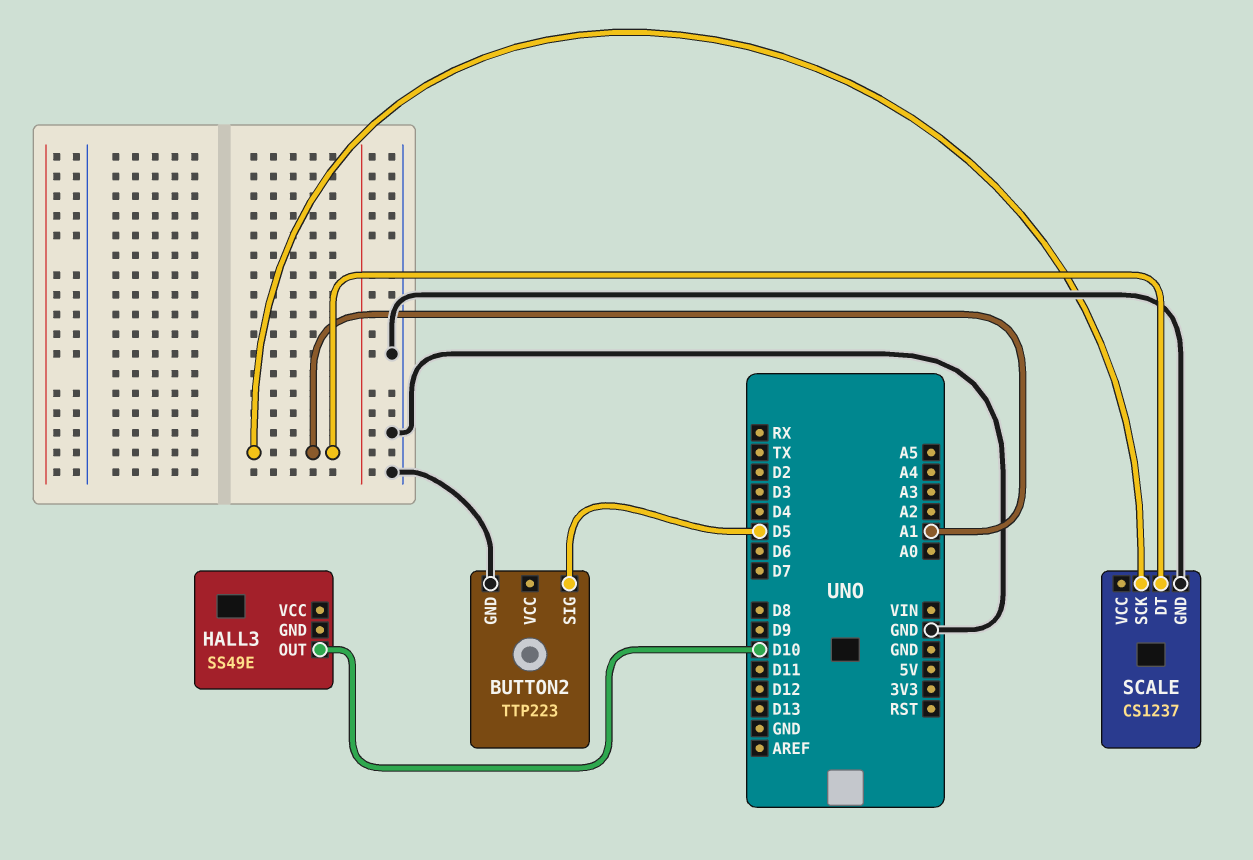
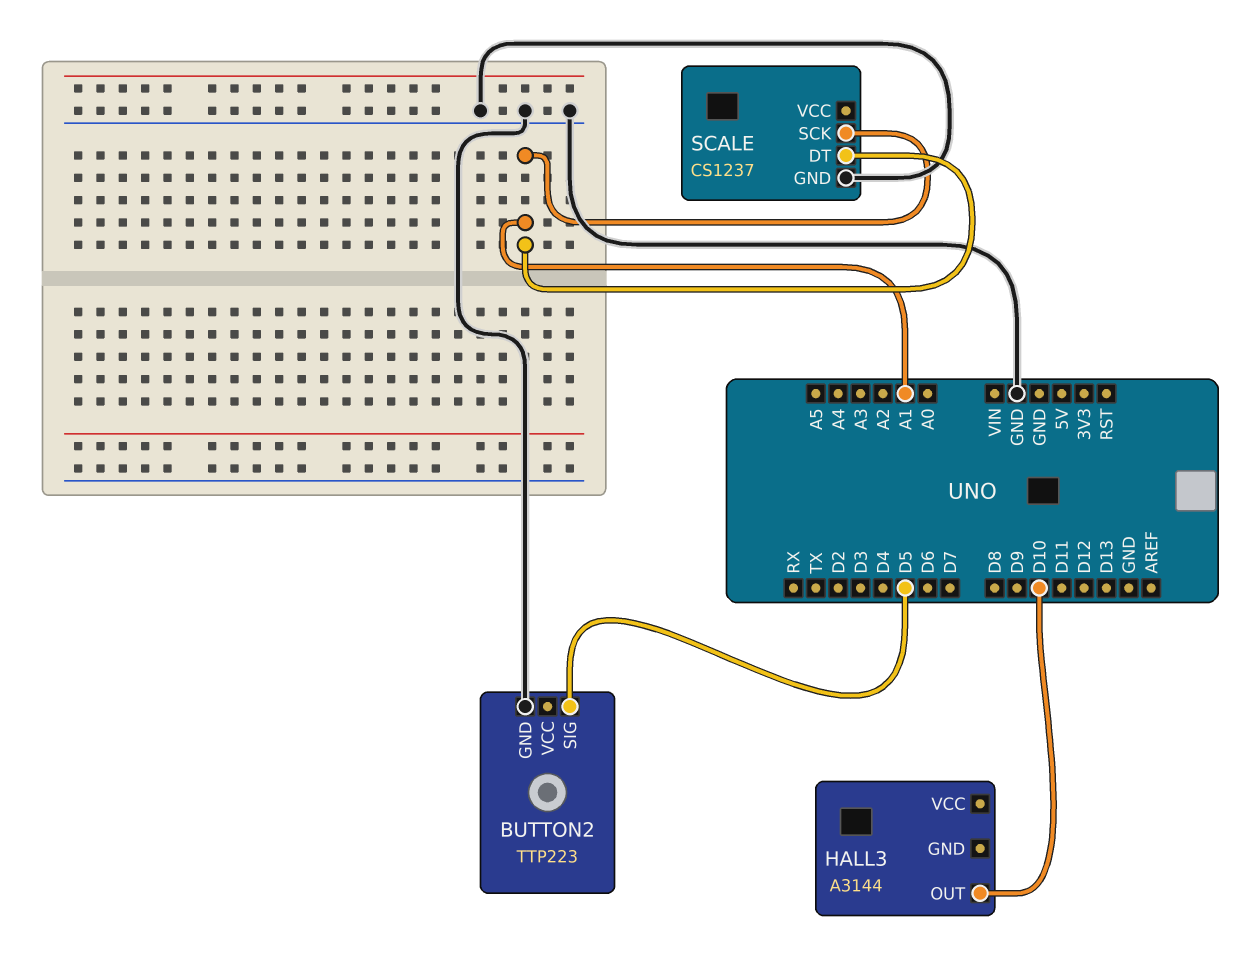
HALL3: SS49E -> A3144

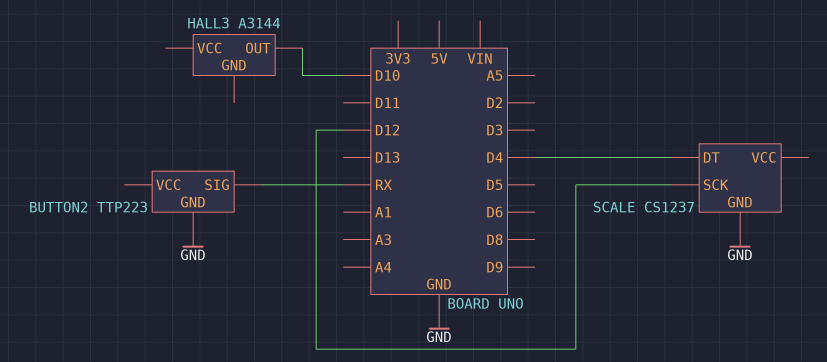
BUTTON2 pin SIG: D5 -> RX
SCALE pin DT: A1 -> D4
SCALE pin SCK: A1 -> D12

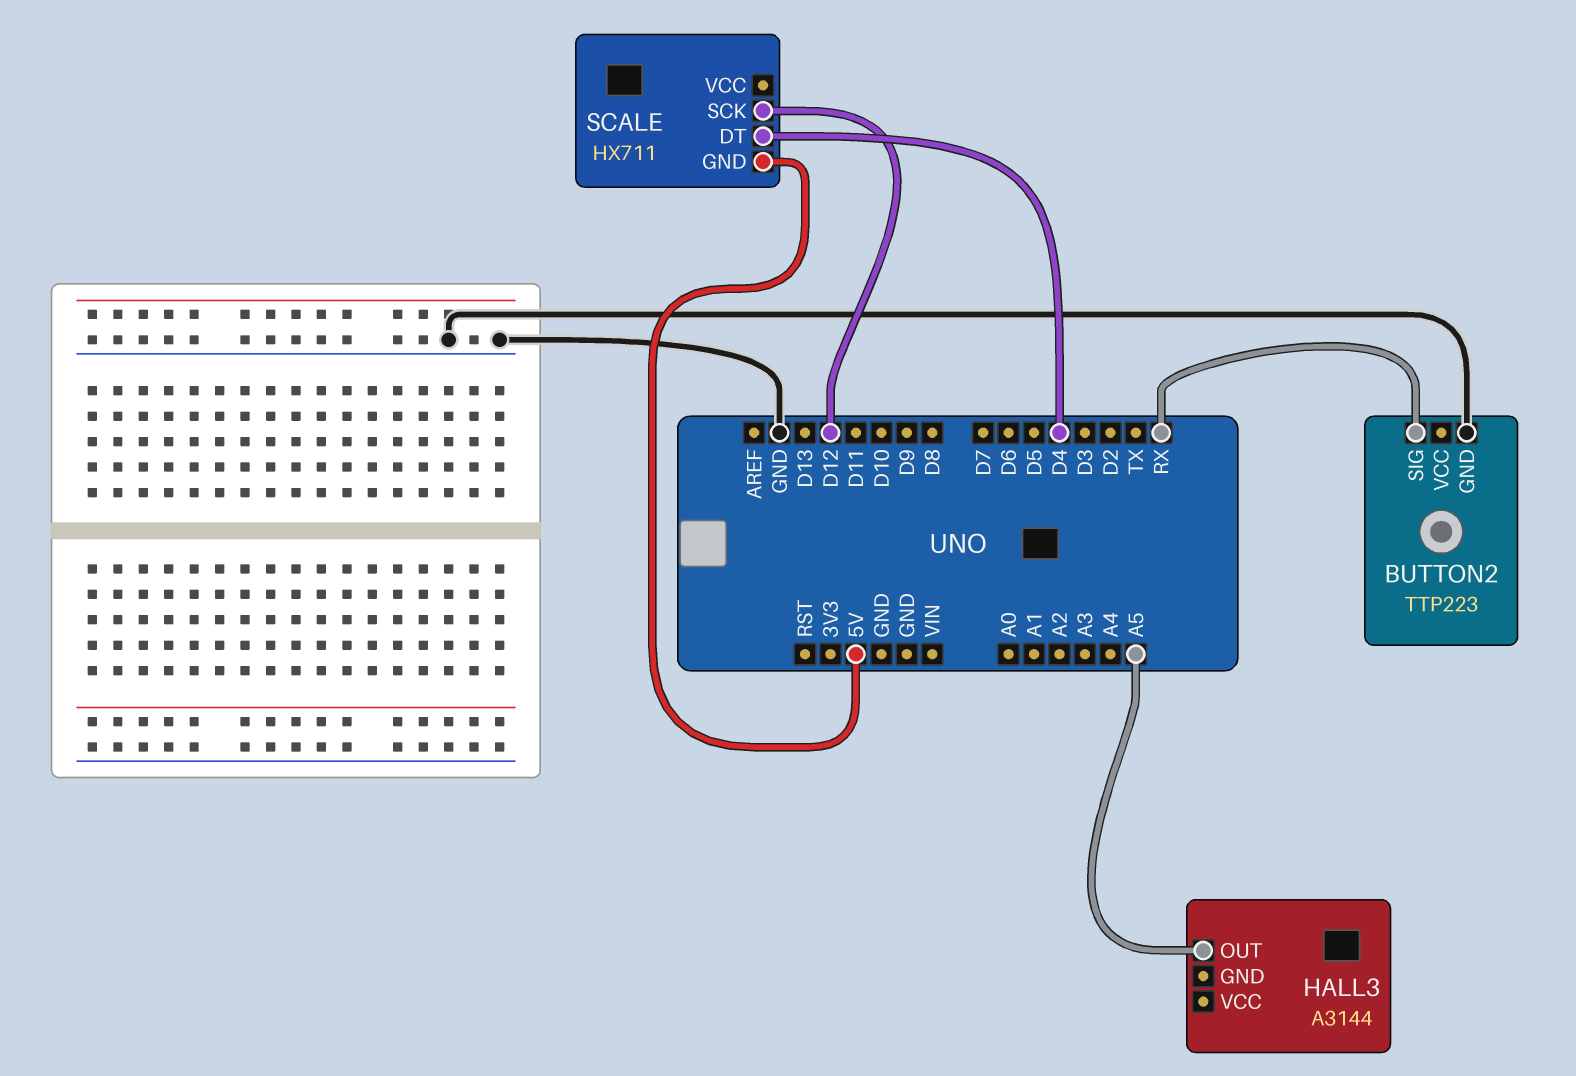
HALL3 pin OUT: D10 -> A5
SCALE: CS1237 -> HX711
SCALE pin GND: GND -> 5V

